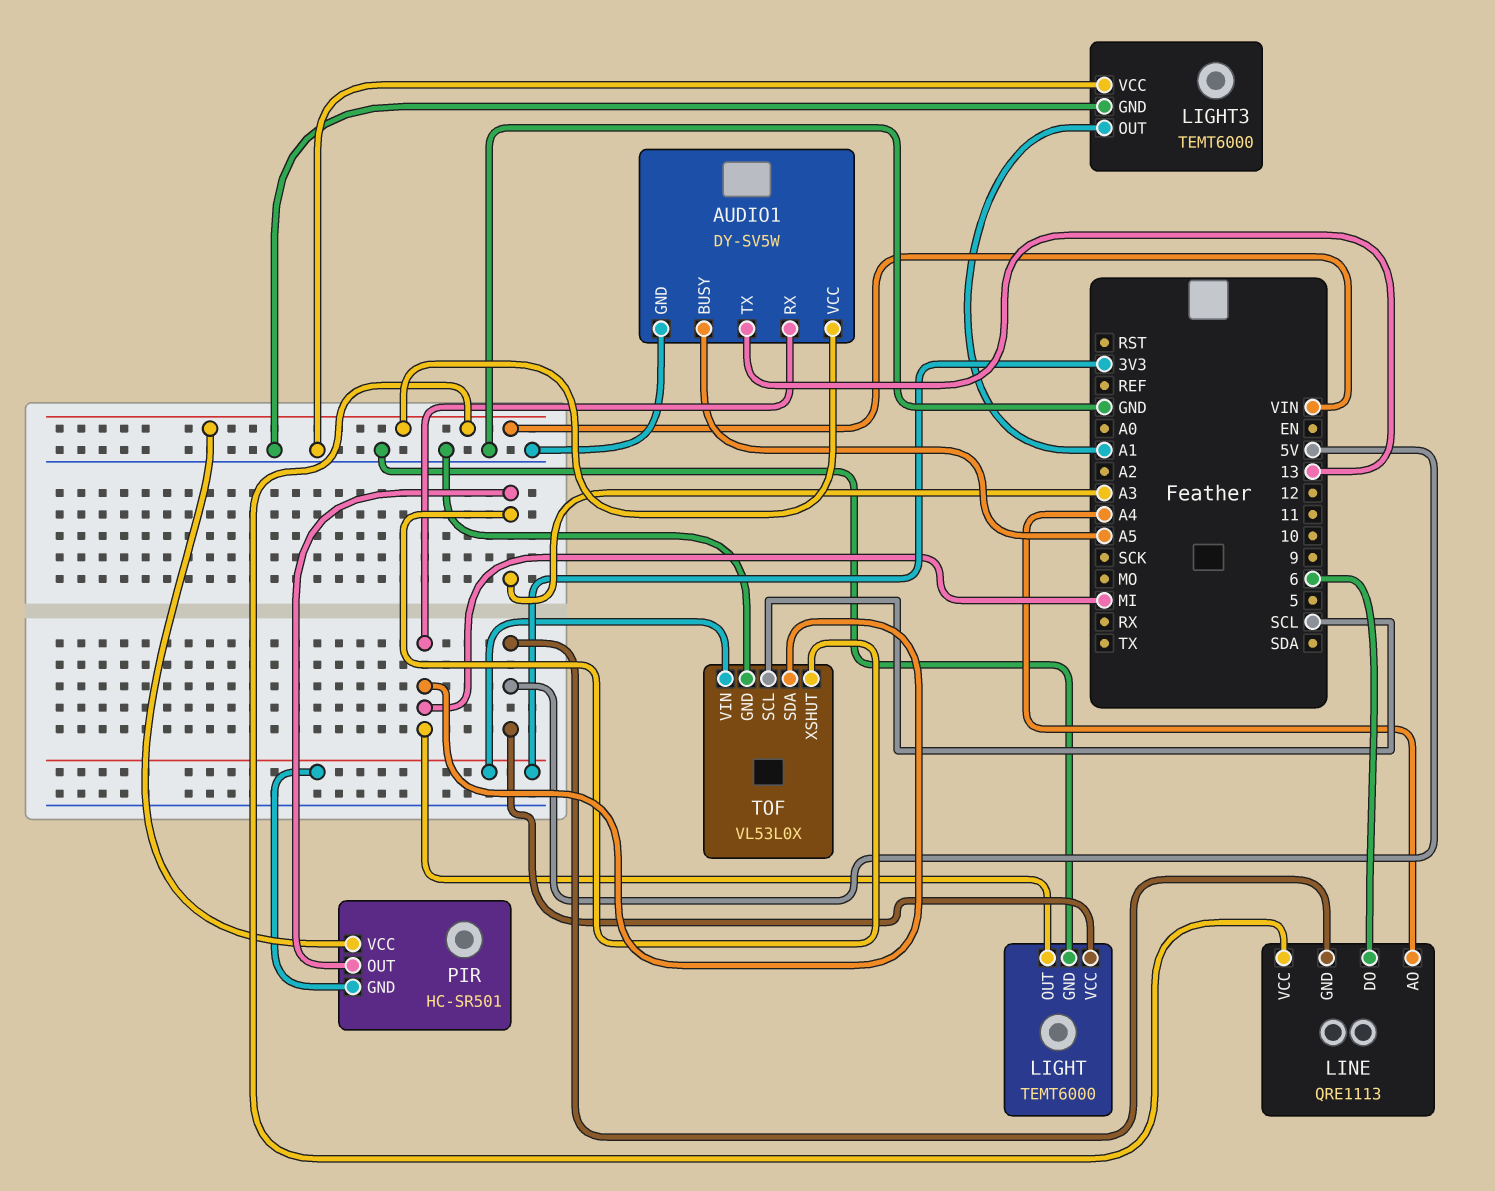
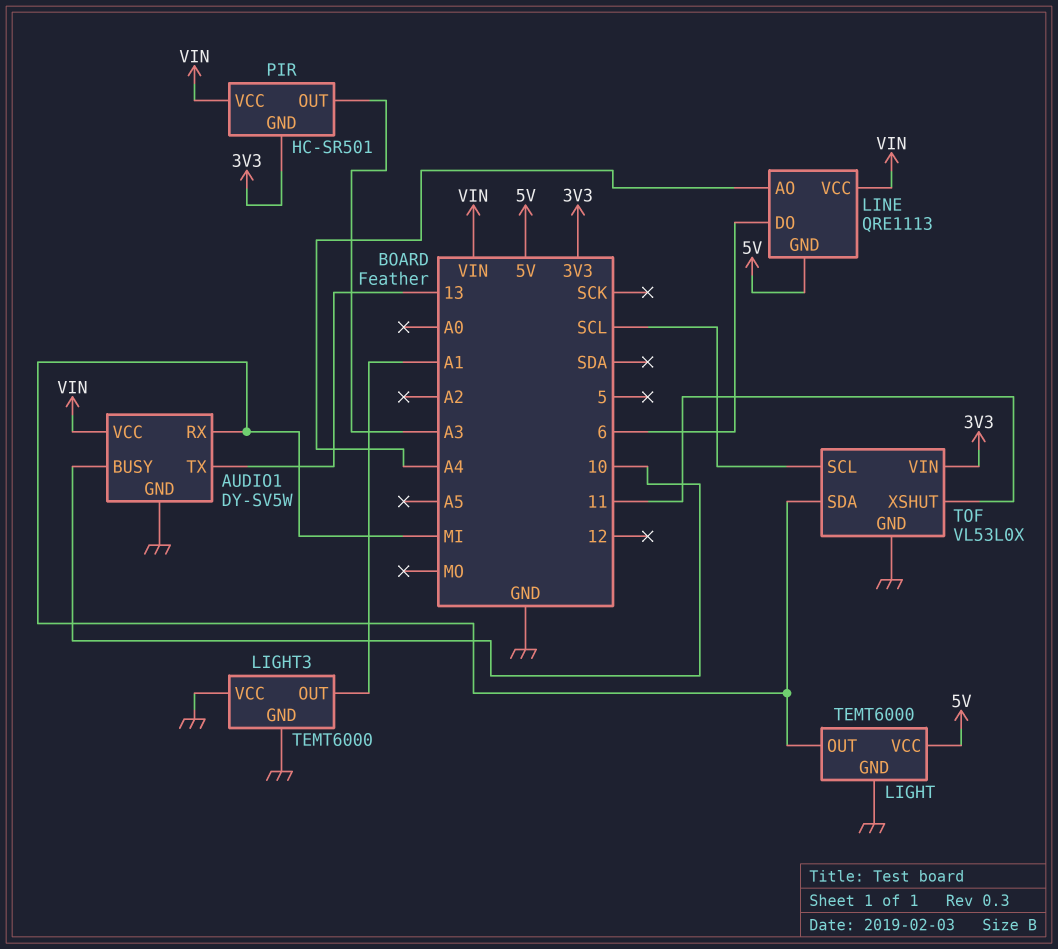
AUDIO1 pin BUSY: A5 -> 10
TOF pin XSHUT: A3 -> 11

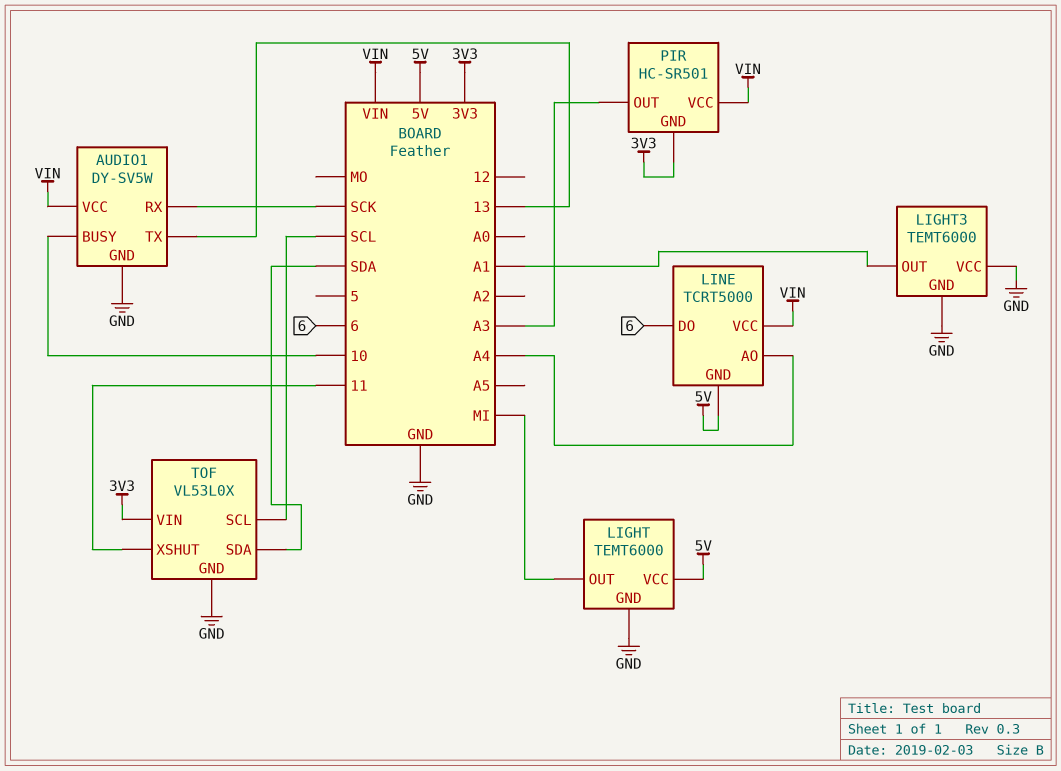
AUDIO1 pin RX: MI -> SCK
LINE: QRE1113 -> TCRT5000
TOF pin SDA: MI -> SDA

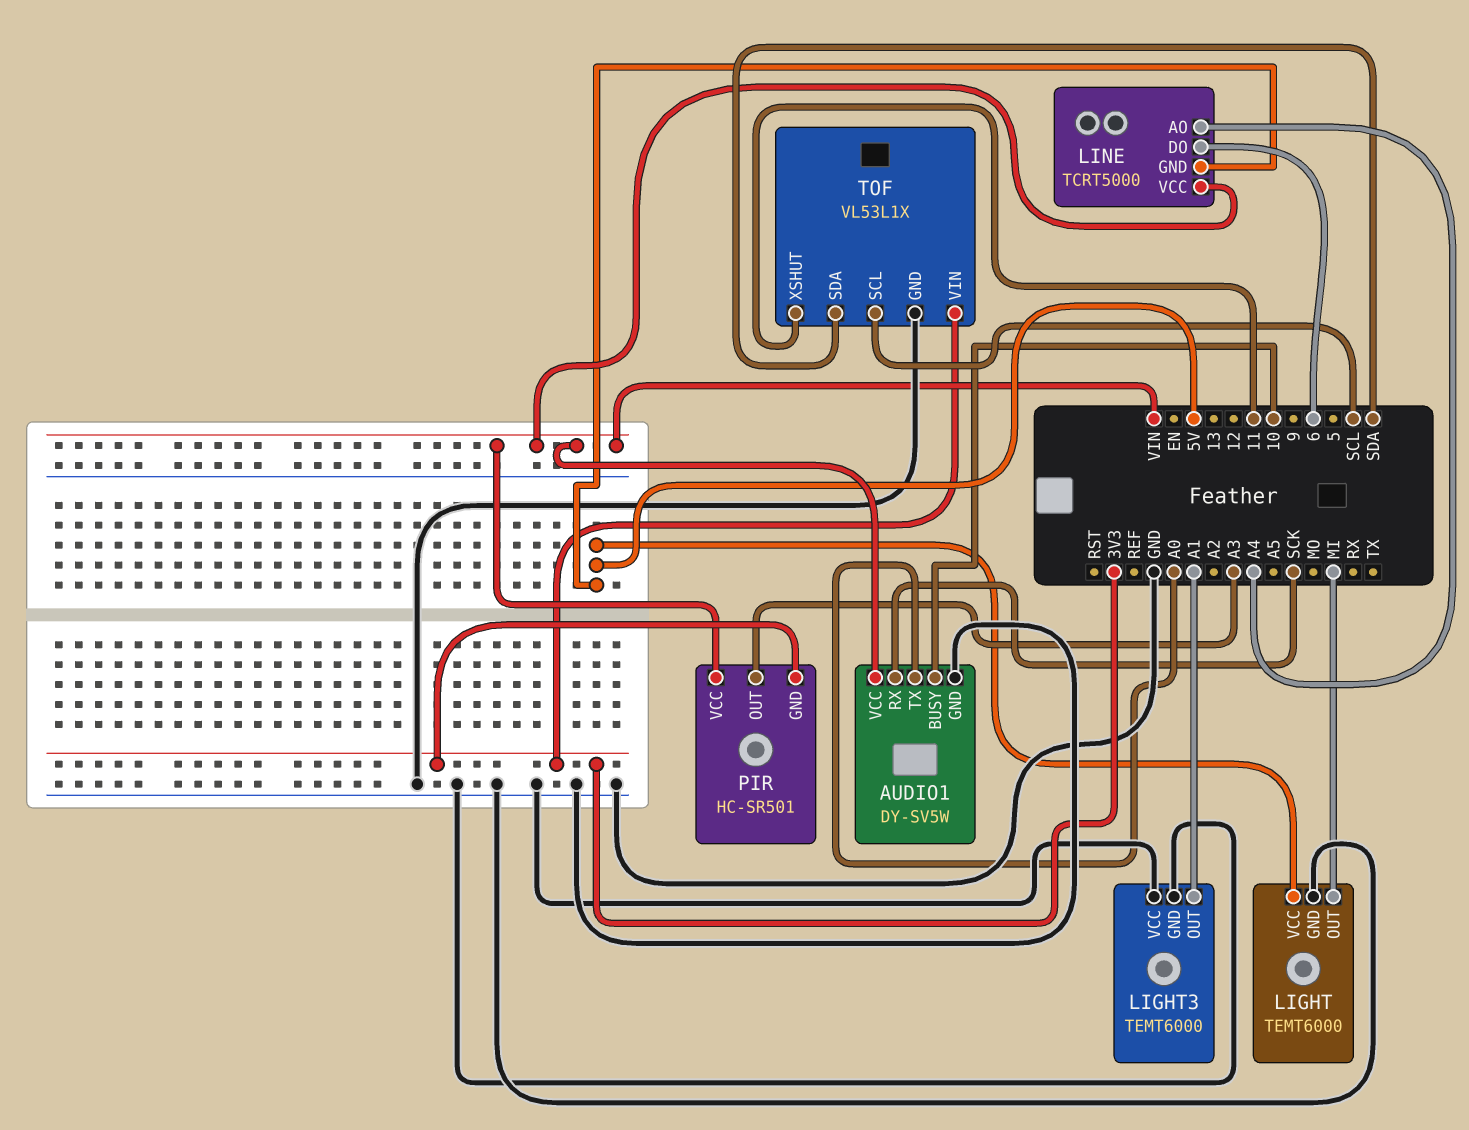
AUDIO1 pin TX: 13 -> A0
TOF: VL53L0X -> VL53L1X

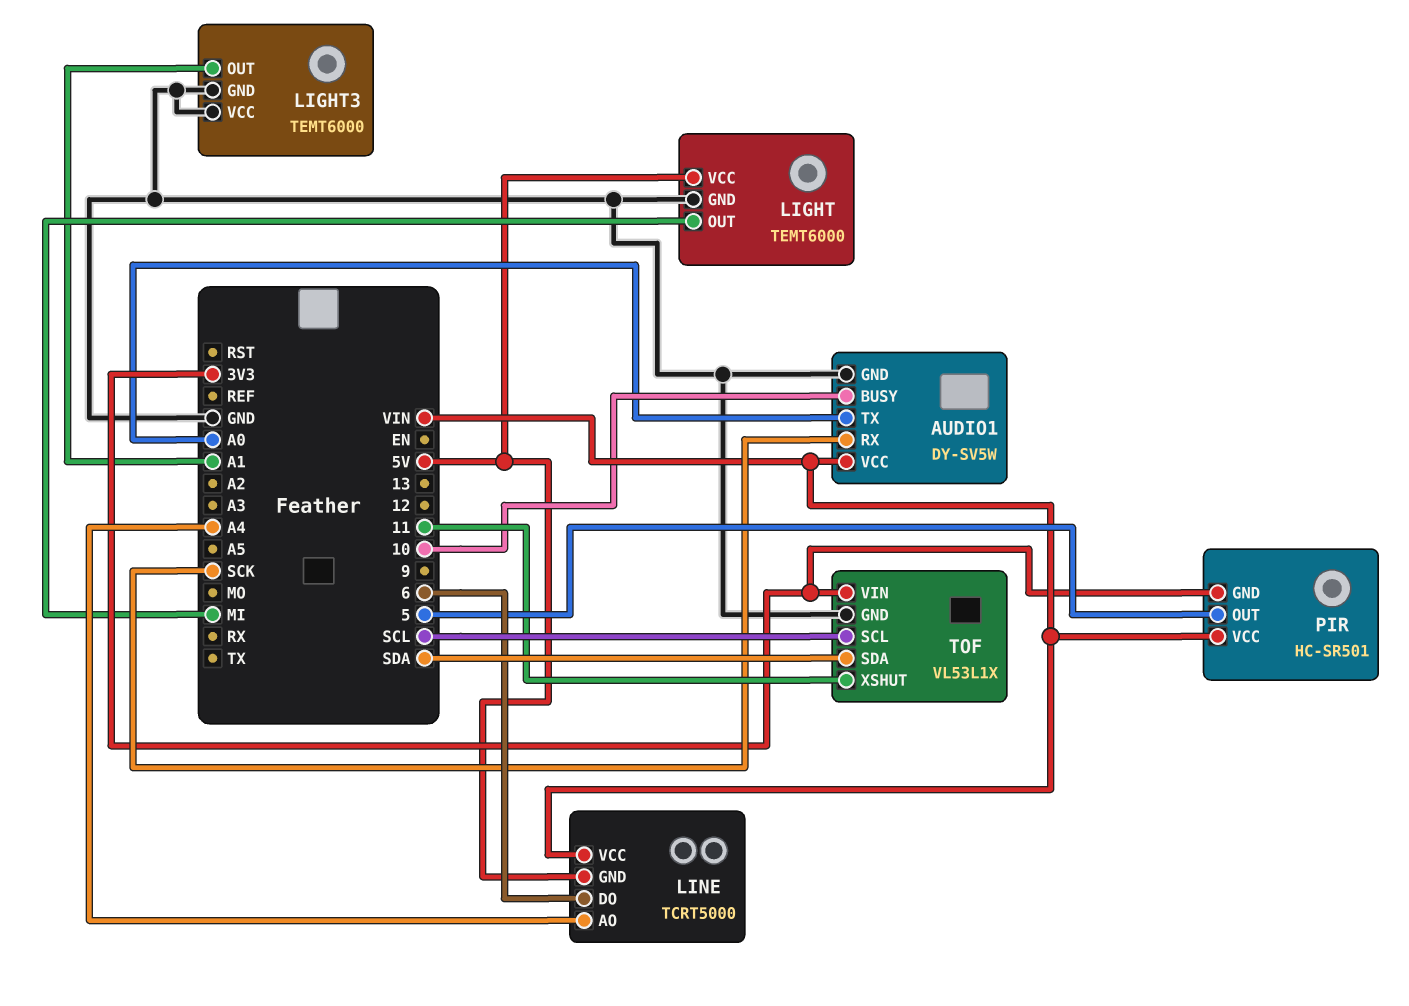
PIR pin OUT: A3 -> 5

